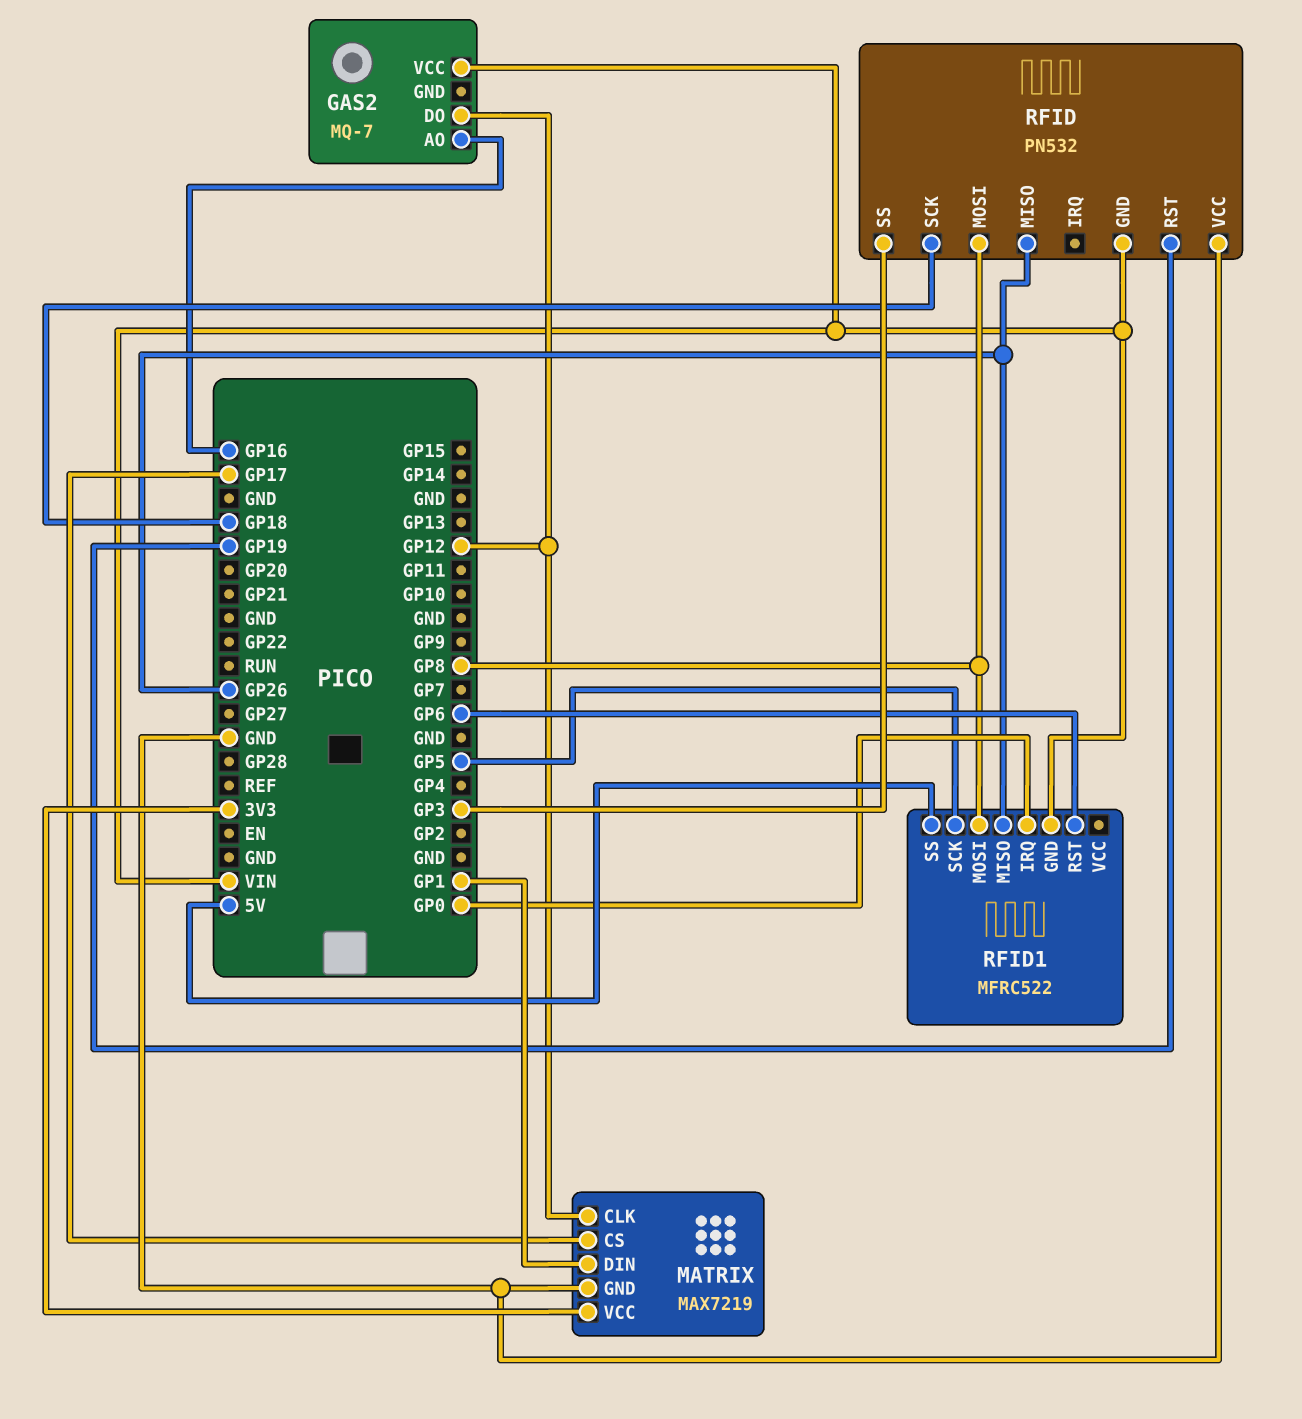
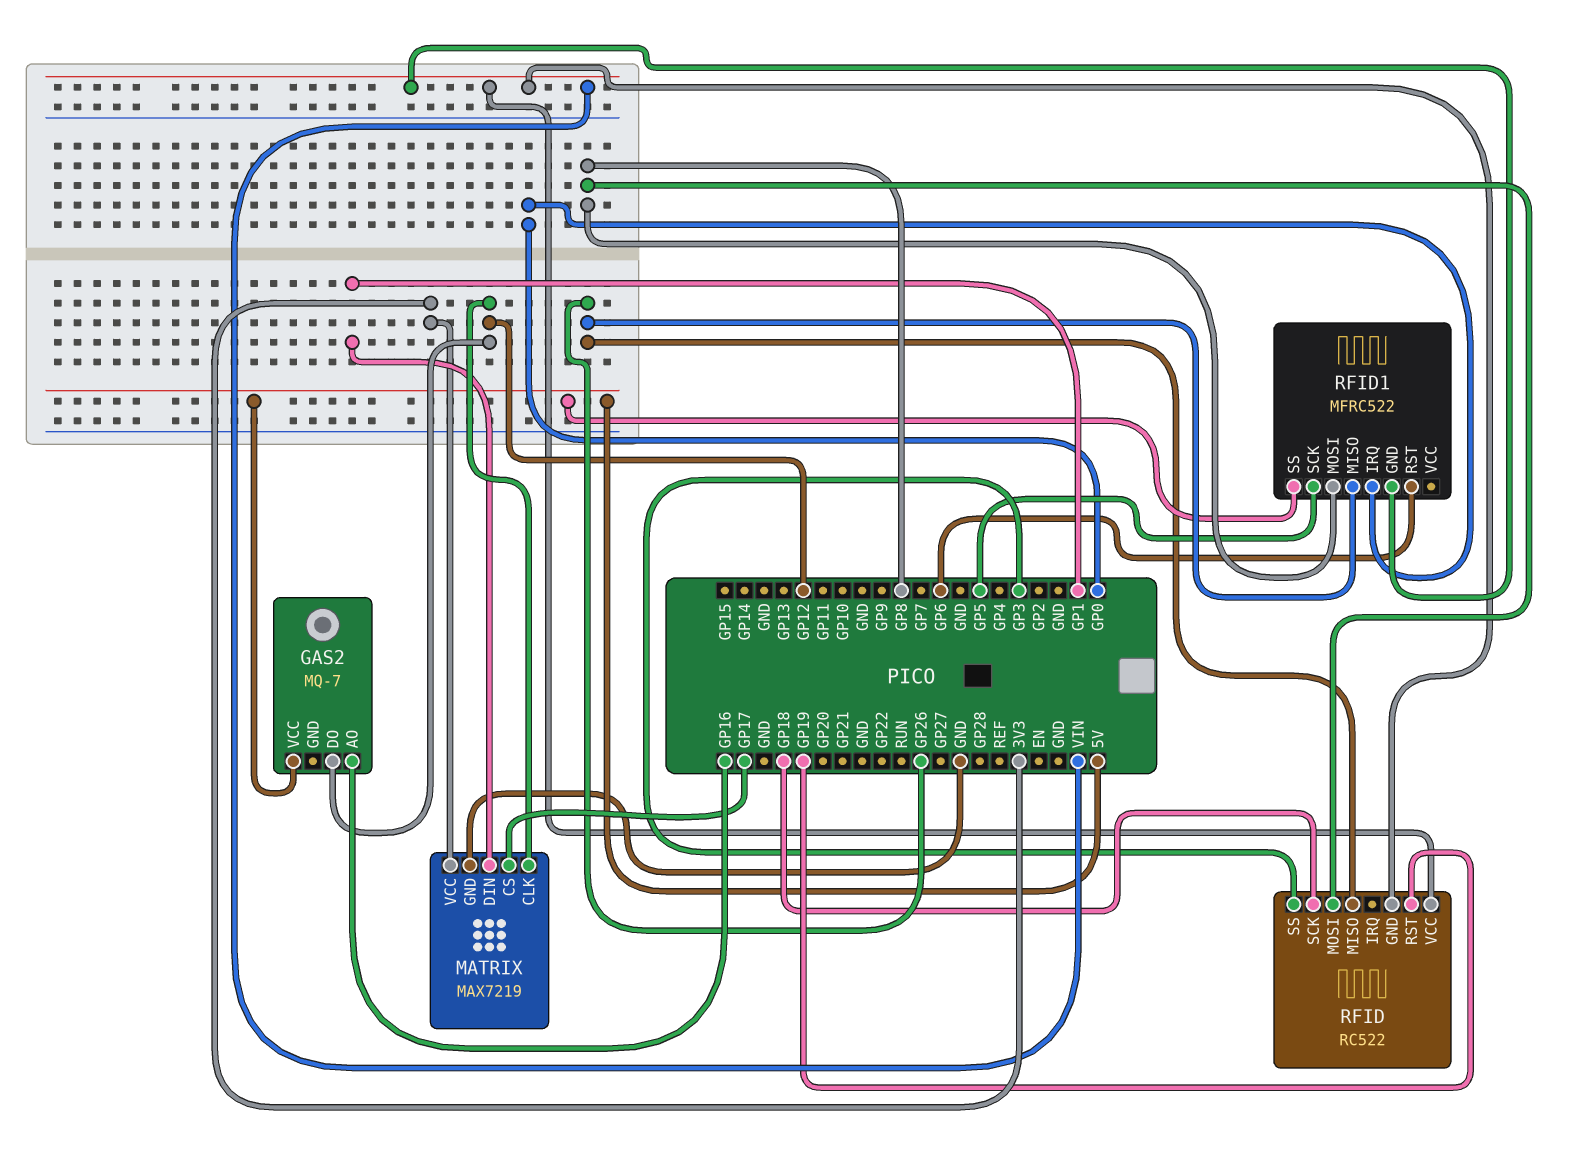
GAS2 pin VCC: VIN -> 5V
RFID: PN532 -> RC522
RFID pin VCC: GND -> VIN

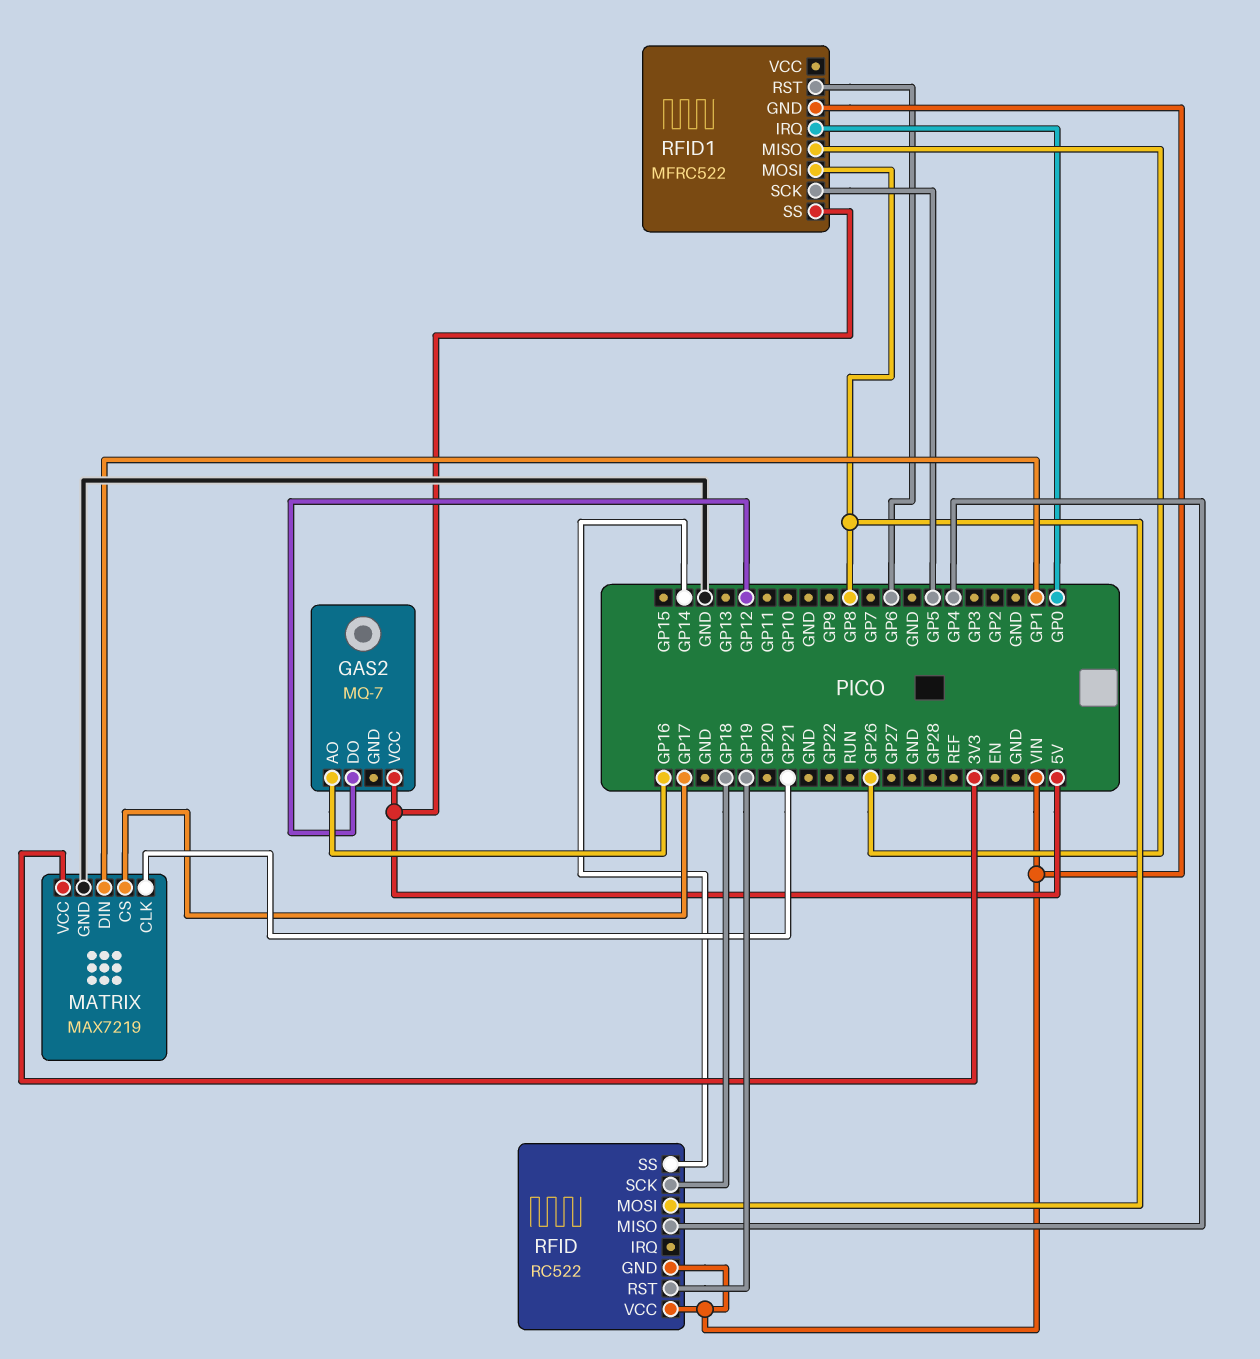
MATRIX pin CLK: GP12 -> GP21
RFID pin MISO: GP26 -> GP4
RFID pin SS: GP3 -> GP14

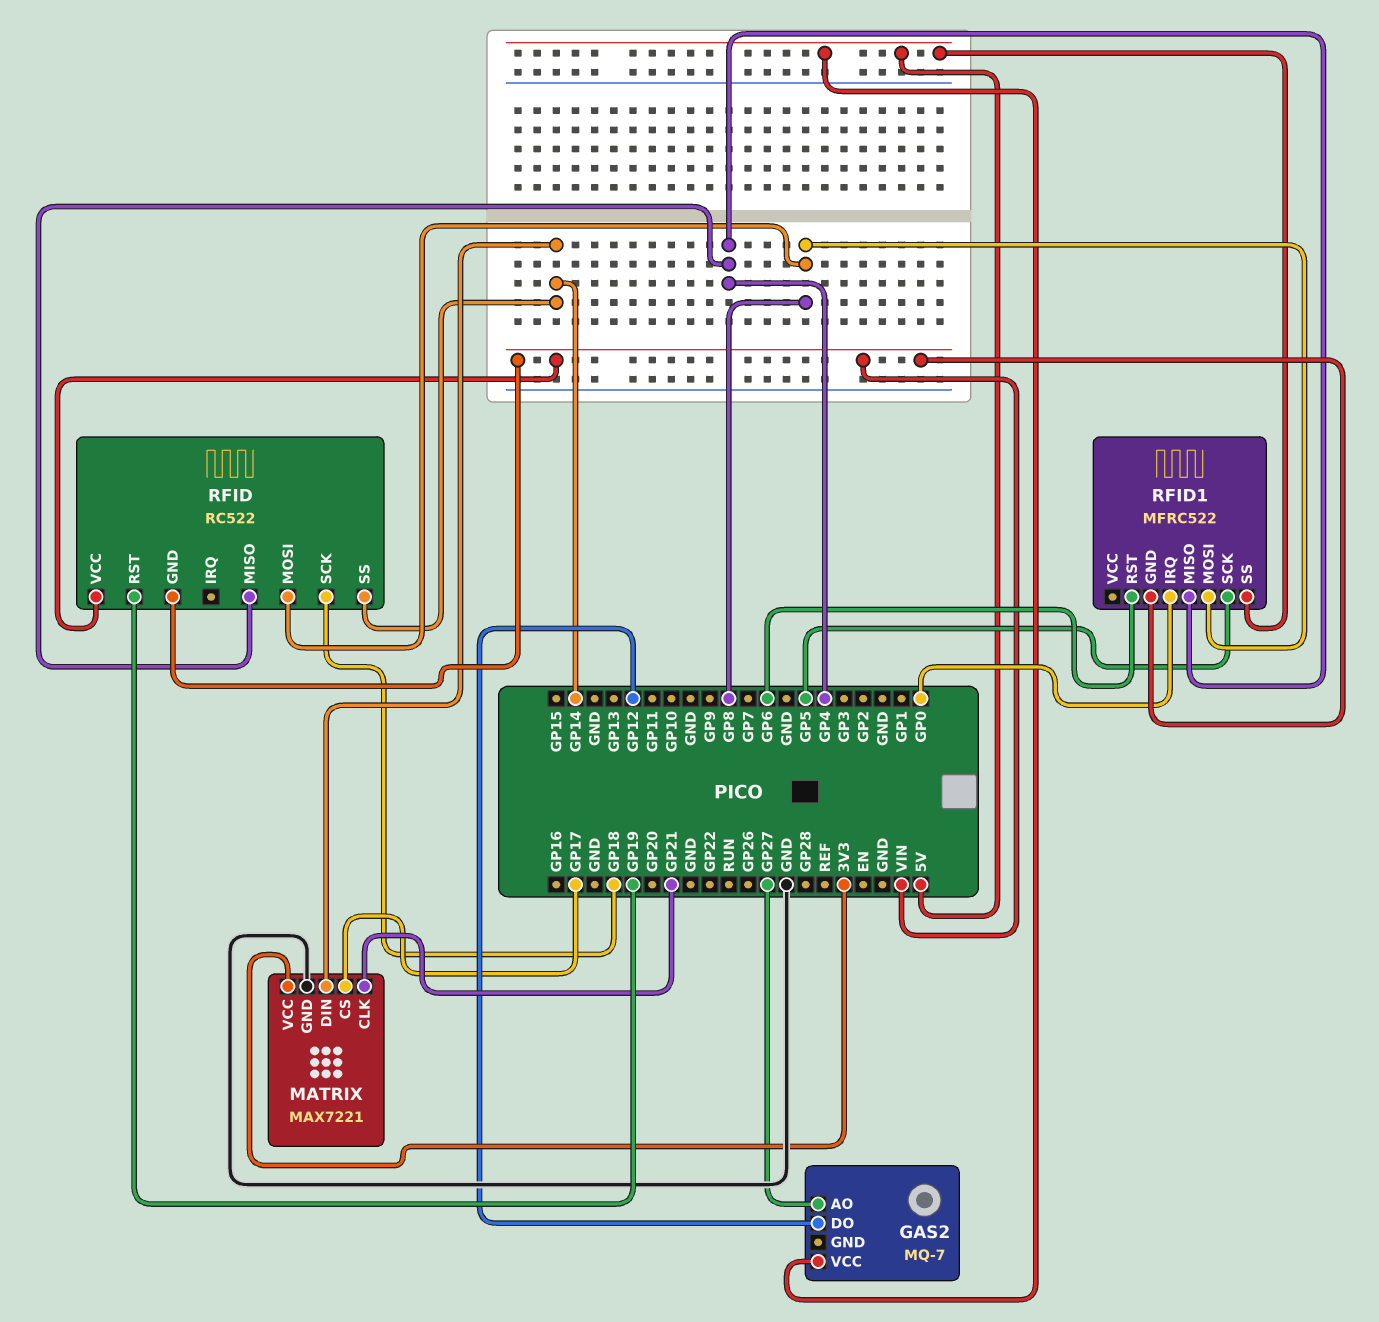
GAS2 pin AO: GP16 -> GP27
MATRIX: MAX7219 -> MAX7221
MATRIX pin DIN: GP1 -> GP14
RFID1 pin MISO: GP26 -> GP4

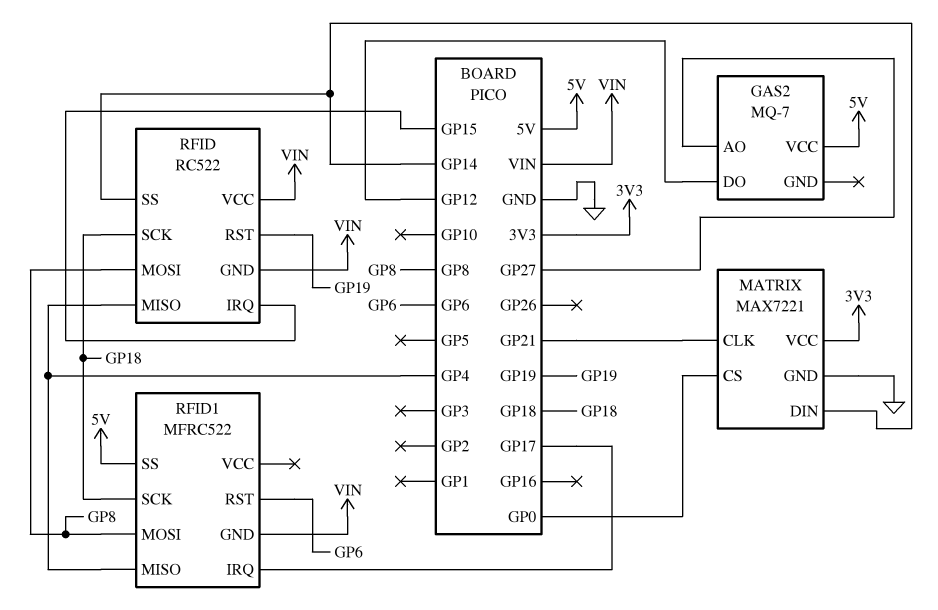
MATRIX pin CS: GP17 -> GP0
RFID pin IRQ: none -> GP15
RFID1 pin IRQ: GP0 -> GP17
RFID1 pin SCK: GP5 -> GP18

